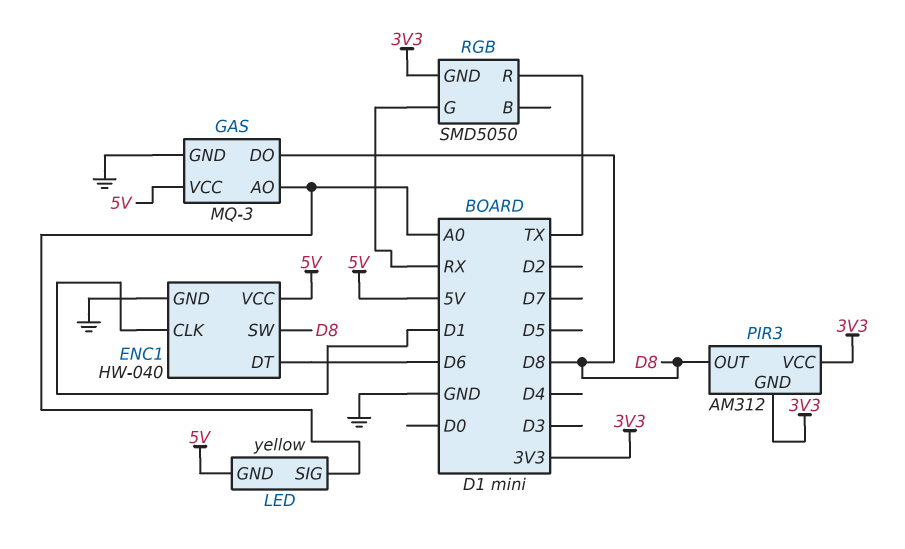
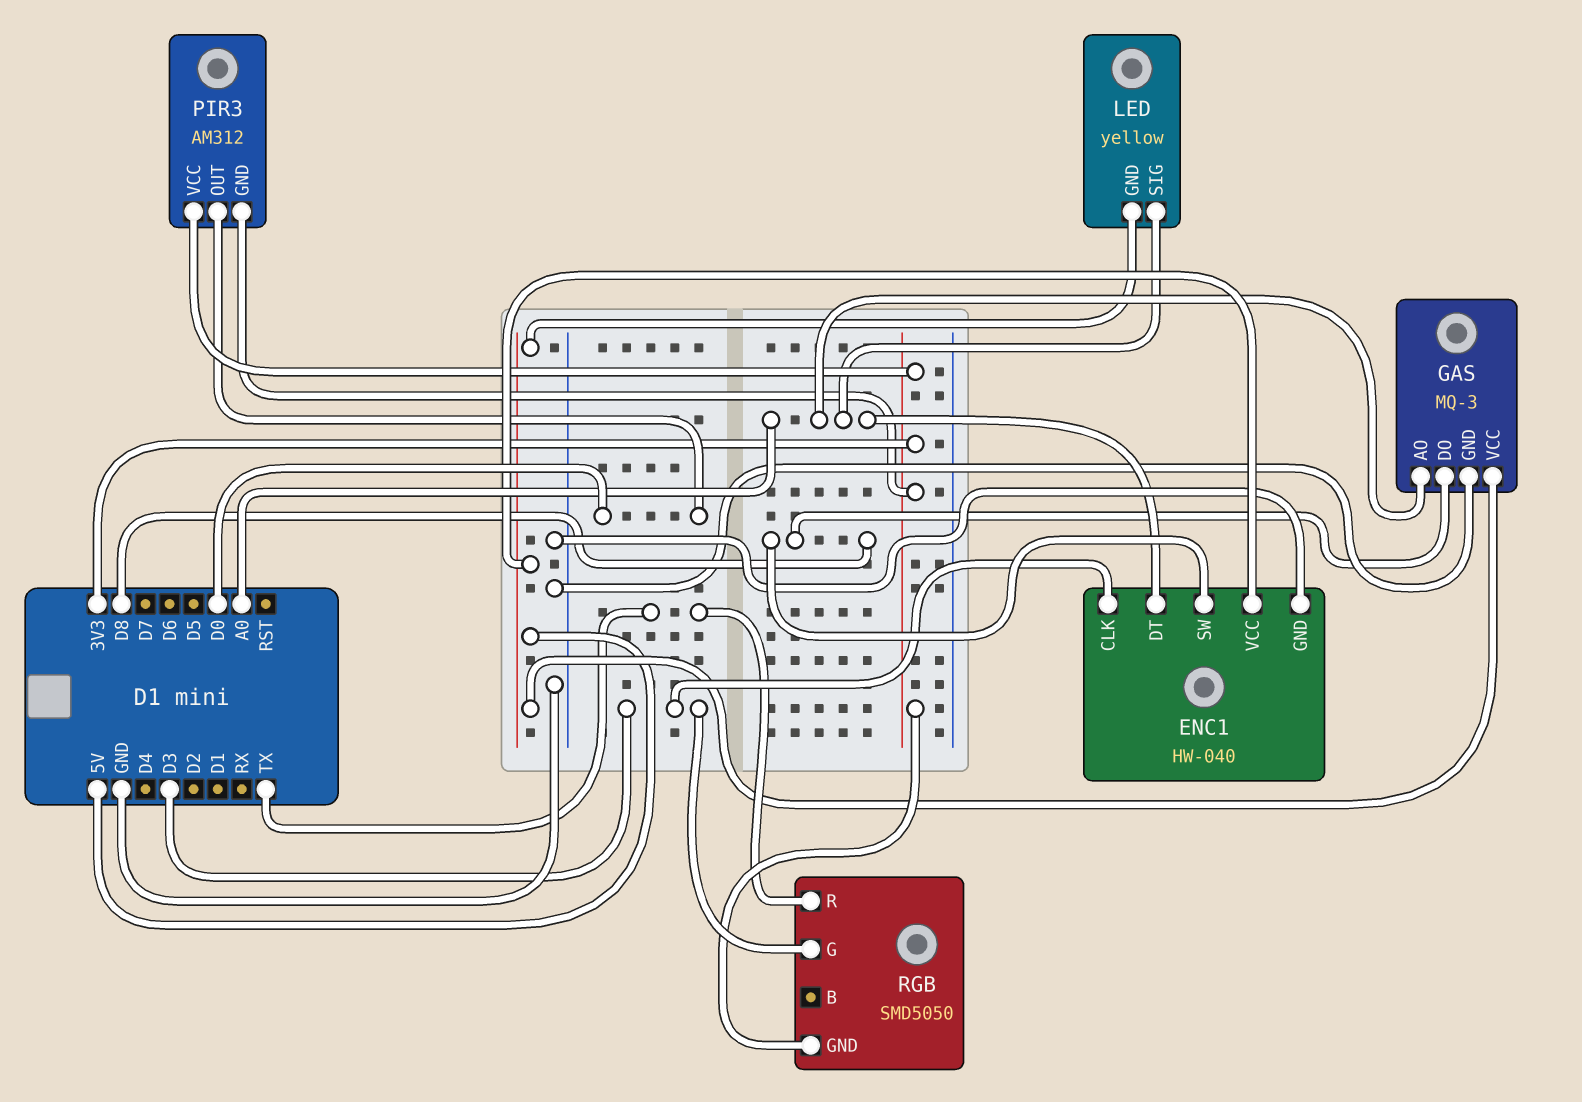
ENC1 pin CLK: D1 -> D3
ENC1 pin DT: D6 -> A0
PIR3 pin OUT: D8 -> D0
RGB pin G: RX -> D3

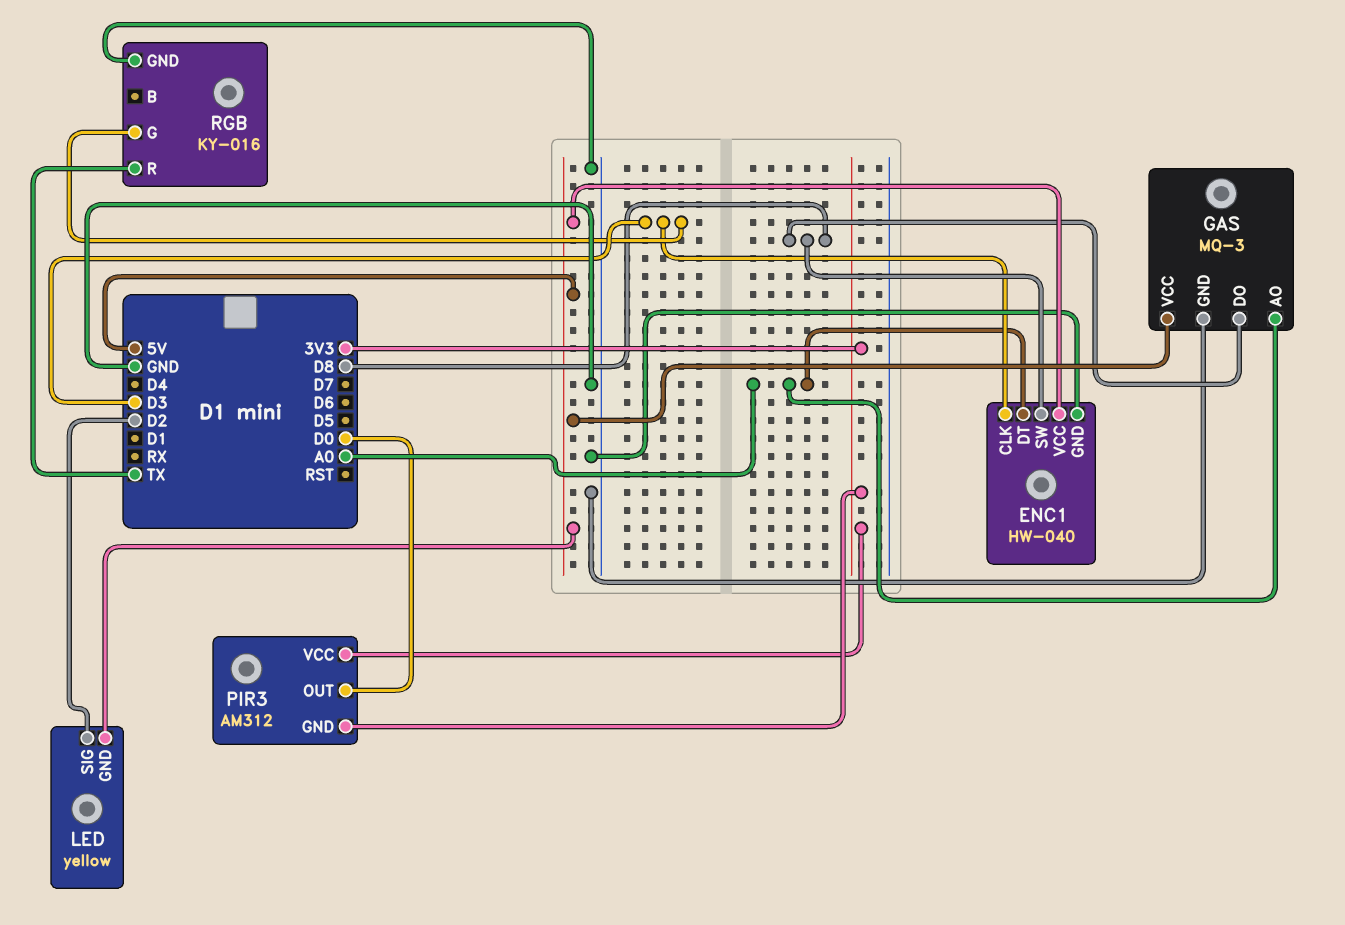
LED pin SIG: A0 -> D2
RGB: SMD5050 -> KY-016
RGB pin GND: 3V3 -> GND

